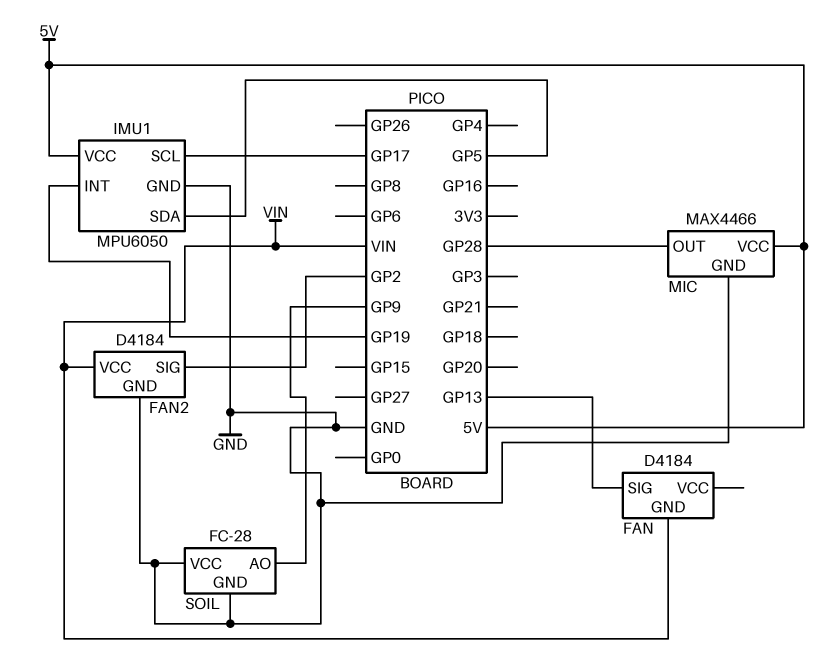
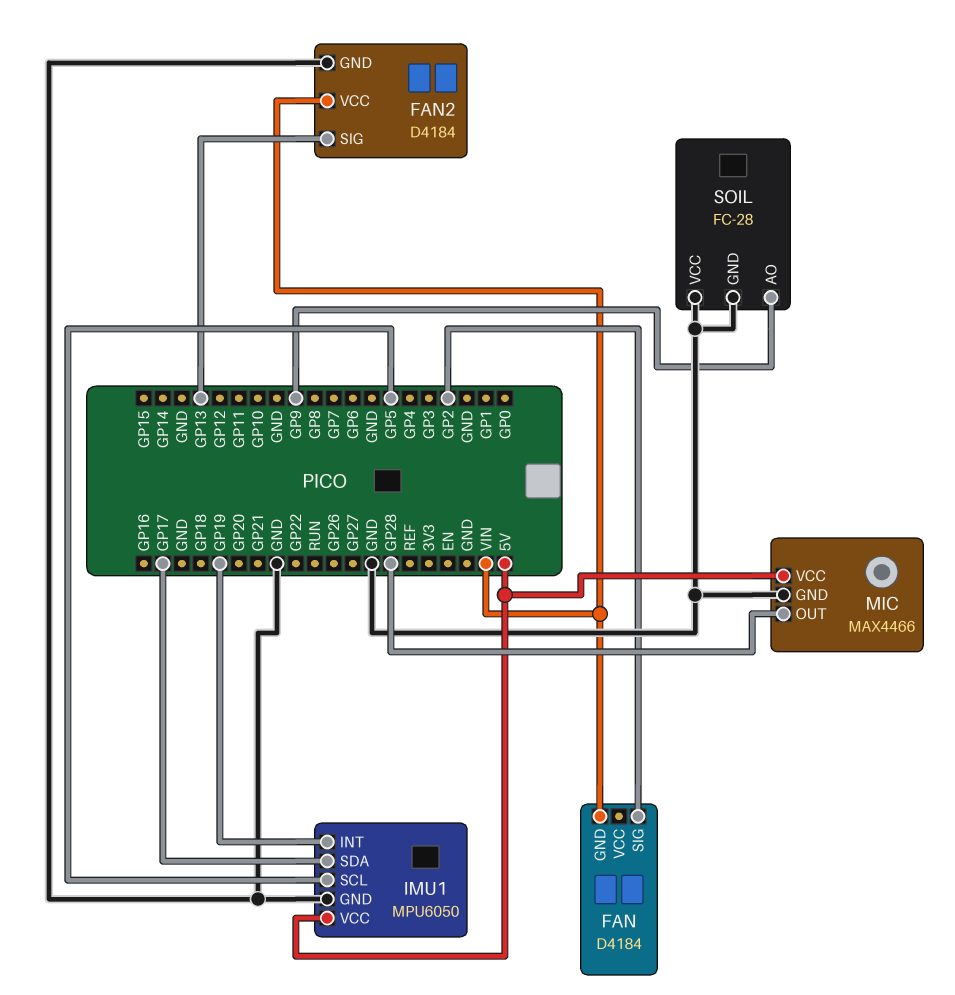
FAN pin SIG: GP13 -> GP2
FAN2 pin SIG: GP2 -> GP13
IMU1 pin SCL: GP17 -> GP5
IMU1 pin SDA: GP5 -> GP17

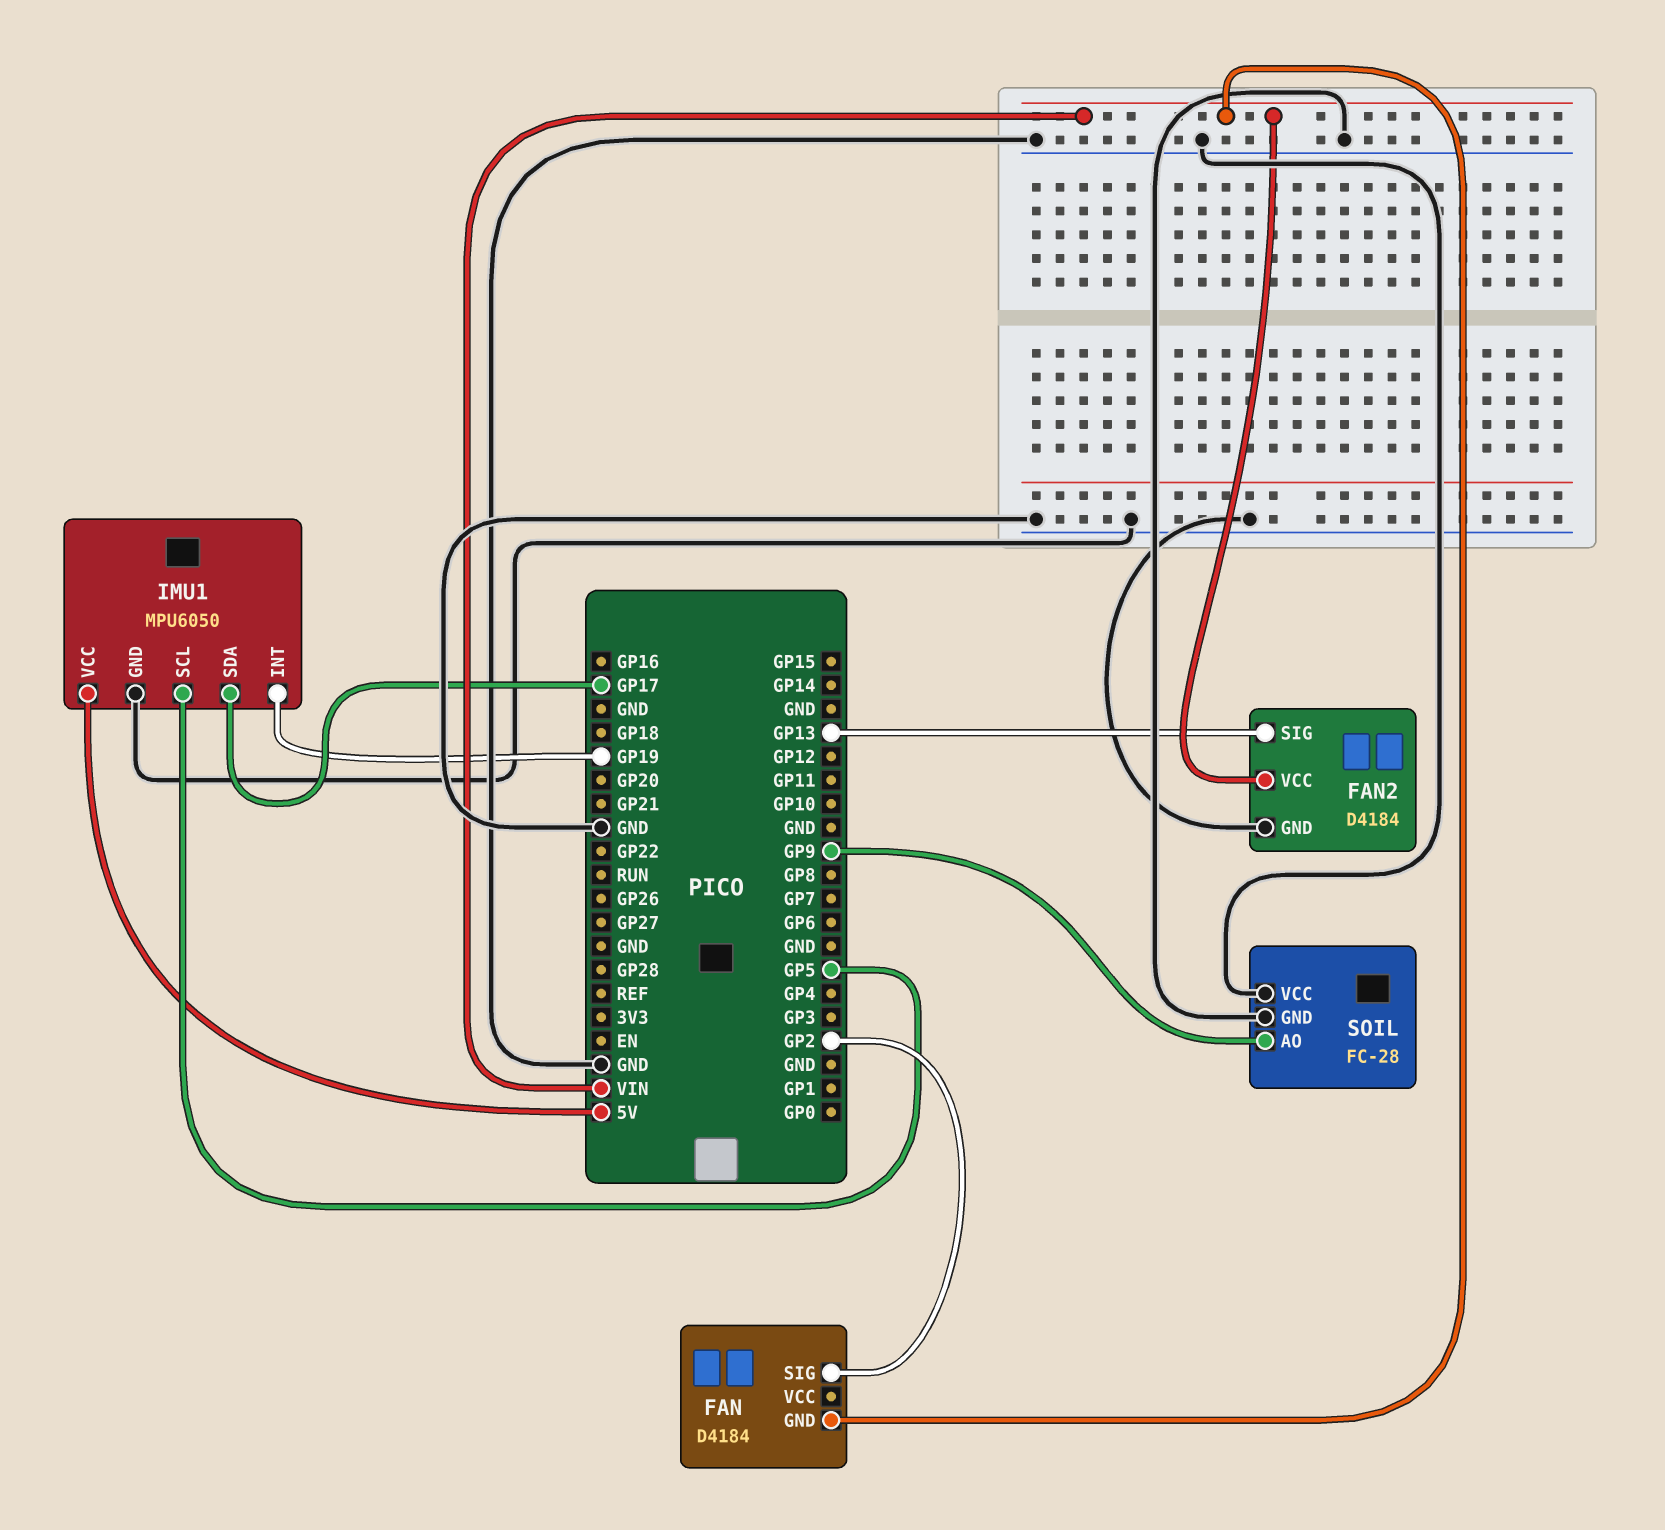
MIC: MAX4466 -> none
MIC pin GND: GND -> none
MIC pin OUT: GP28 -> none
MIC pin VCC: 5V -> none

